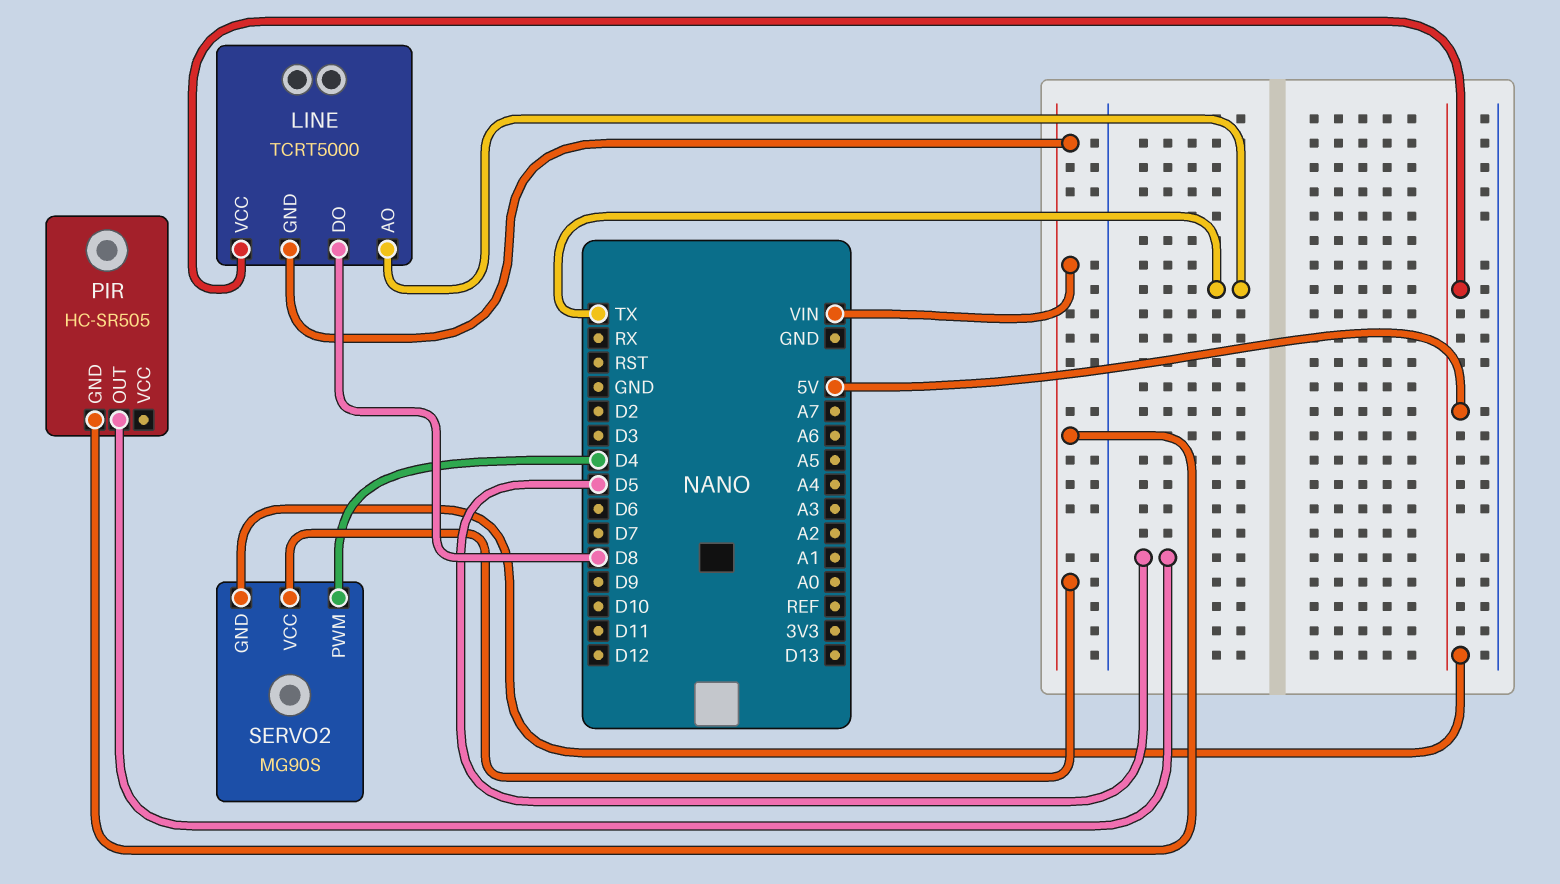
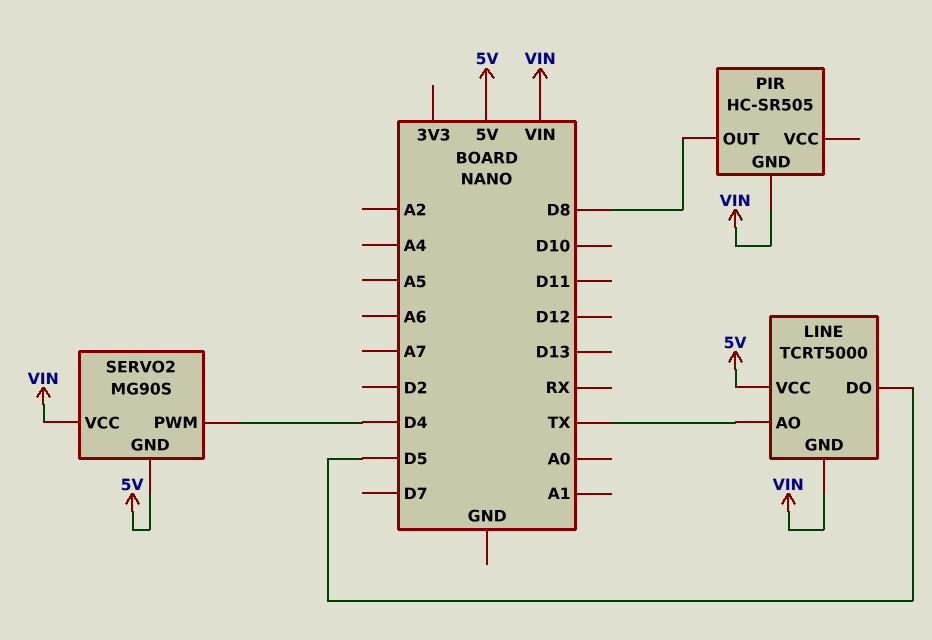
LINE pin DO: D8 -> D5
PIR pin OUT: D5 -> D8

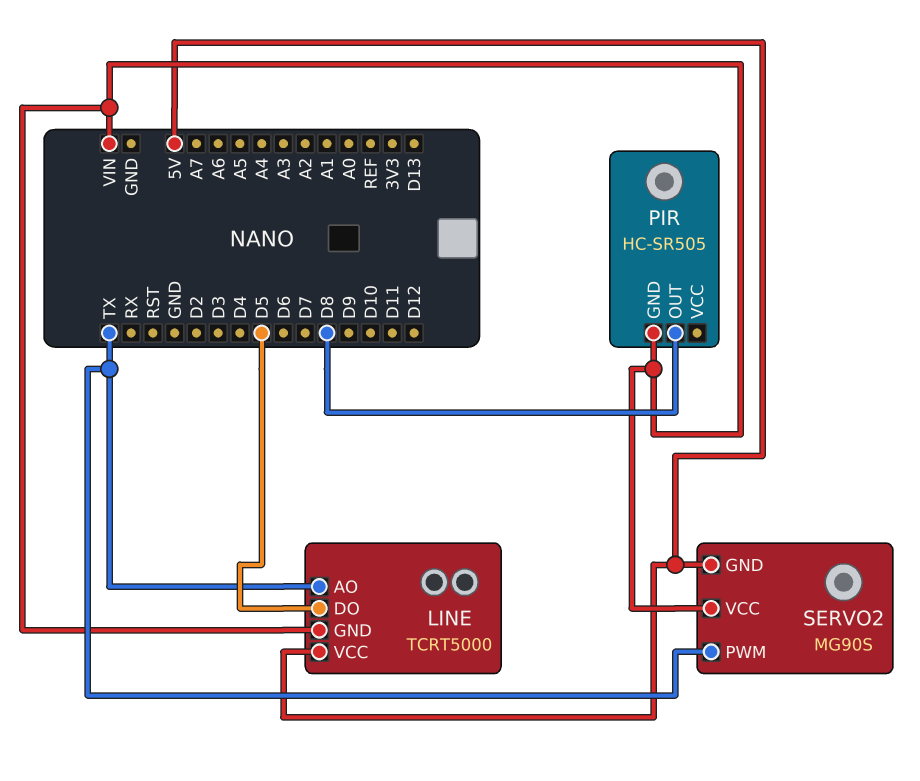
SERVO2 pin PWM: D4 -> TX

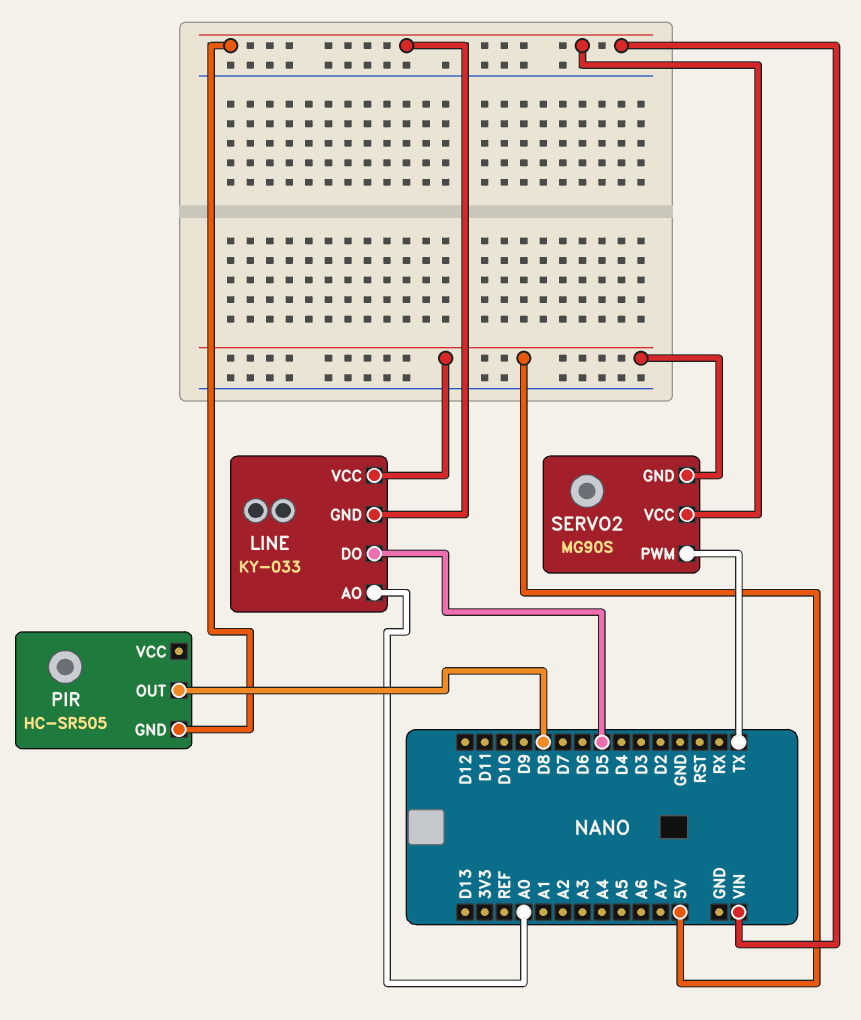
LINE: TCRT5000 -> KY-033
LINE pin AO: TX -> A0

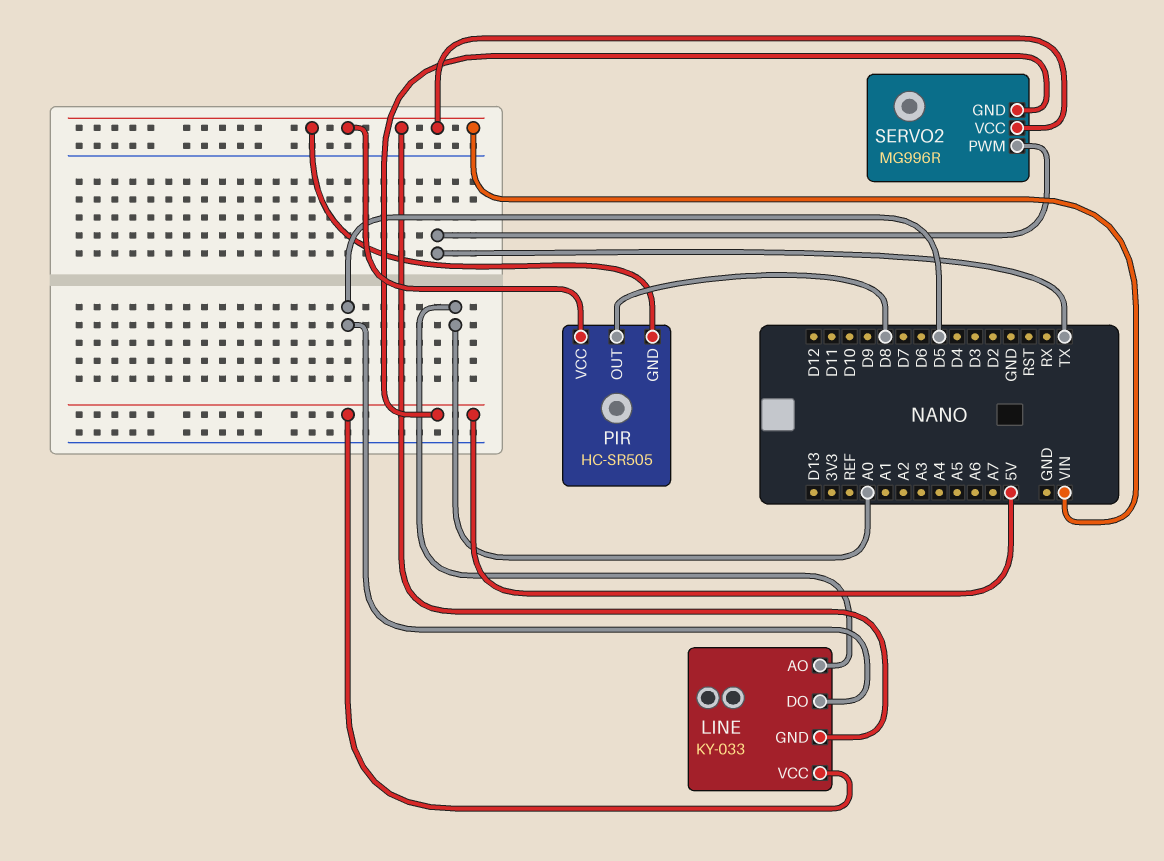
PIR pin VCC: none -> VIN
SERVO2: MG90S -> MG996R

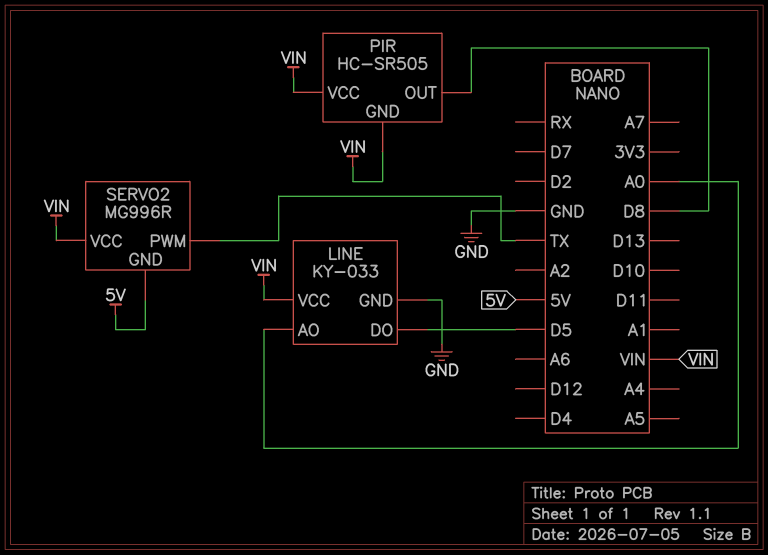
LINE pin GND: VIN -> GND
LINE pin VCC: 5V -> VIN

